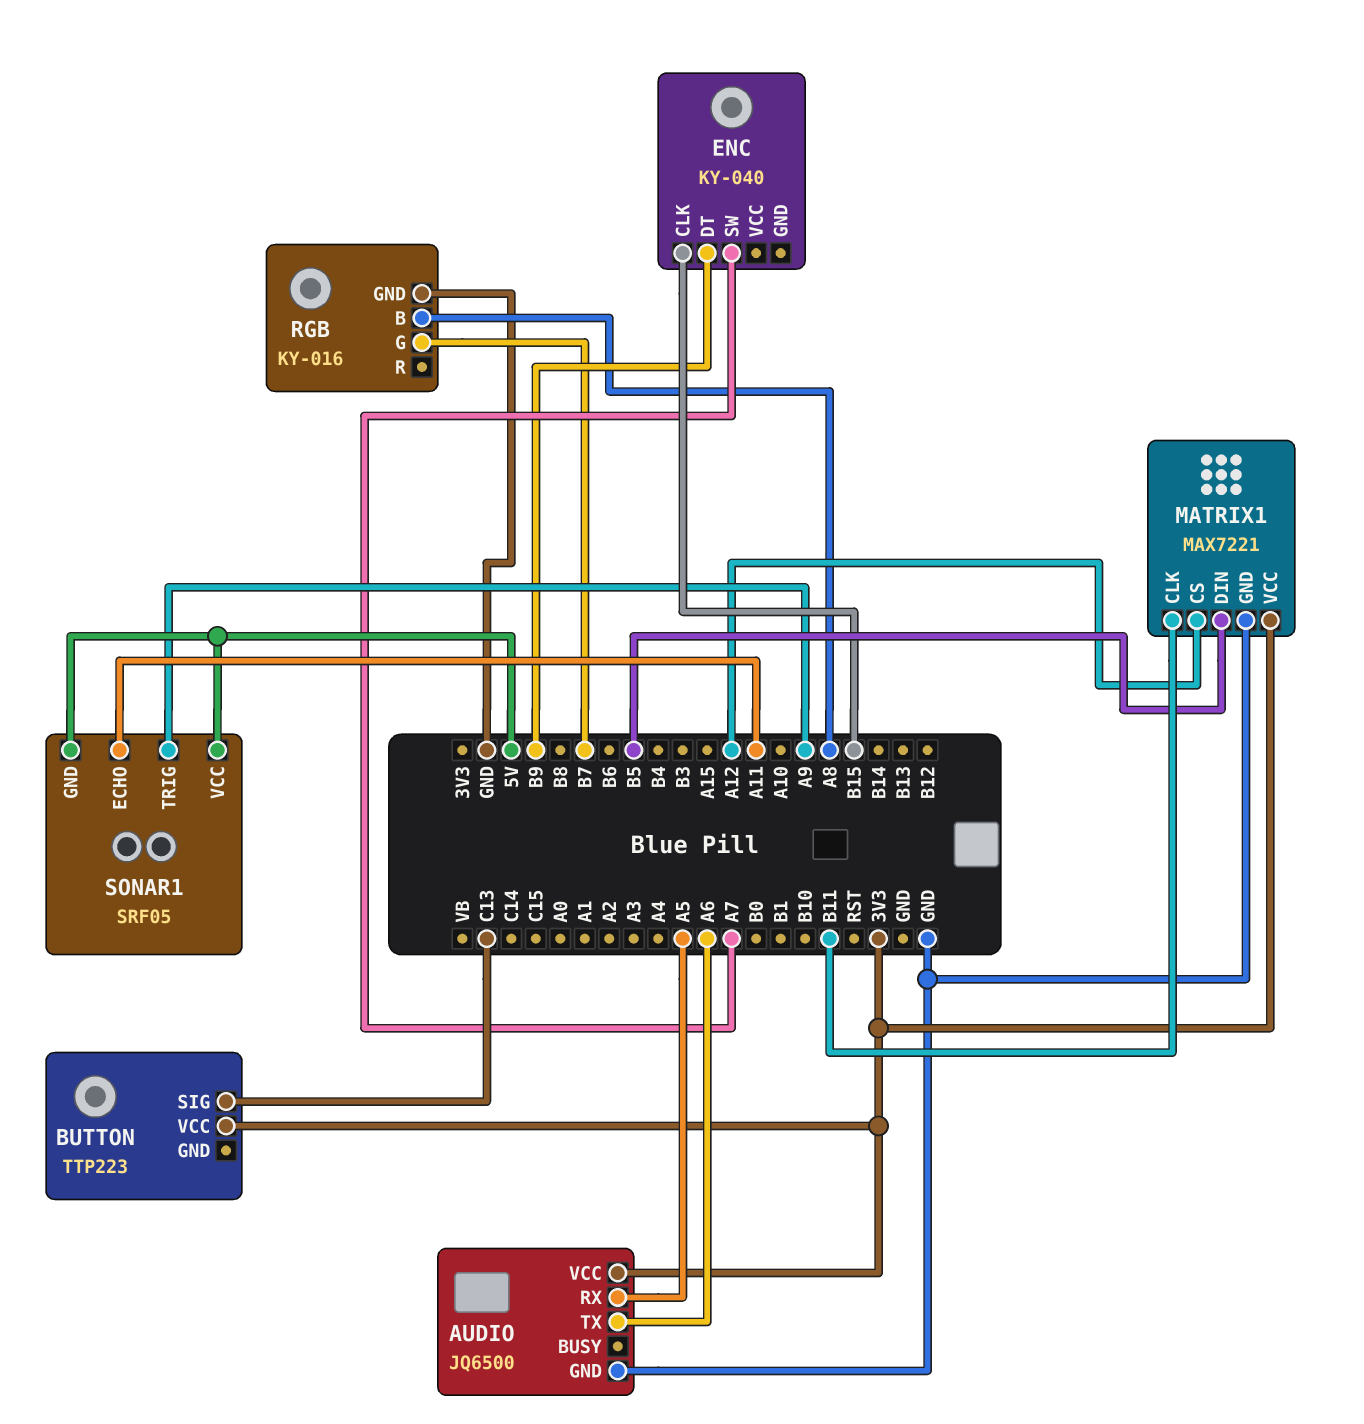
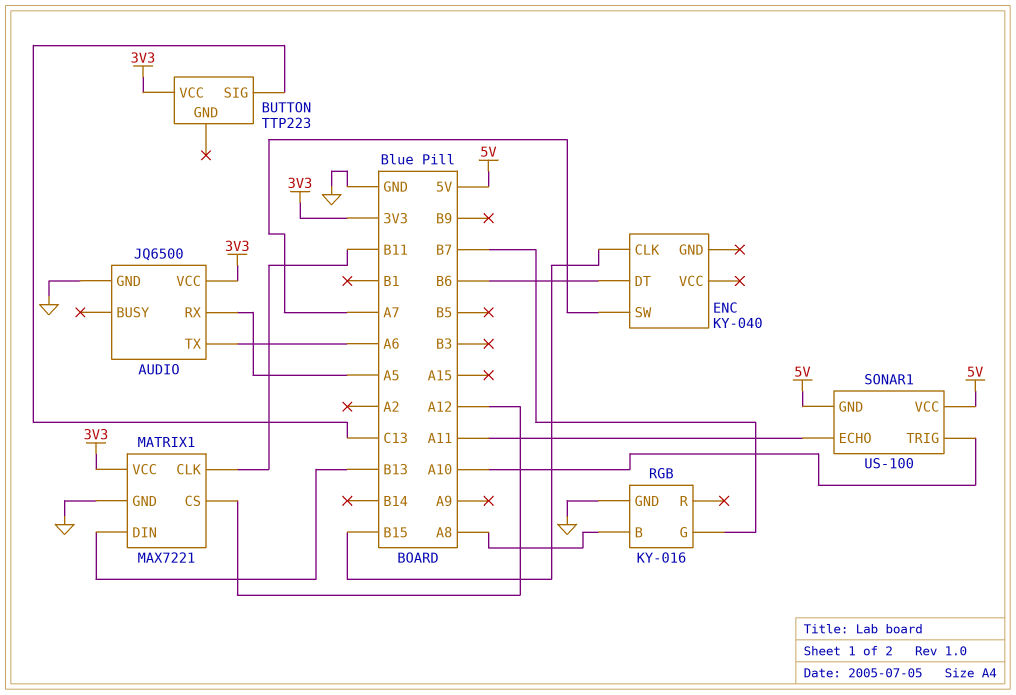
ENC pin DT: B9 -> B6
MATRIX1 pin DIN: B5 -> B13
SONAR1: SRF05 -> US-100
SONAR1 pin TRIG: A9 -> A10

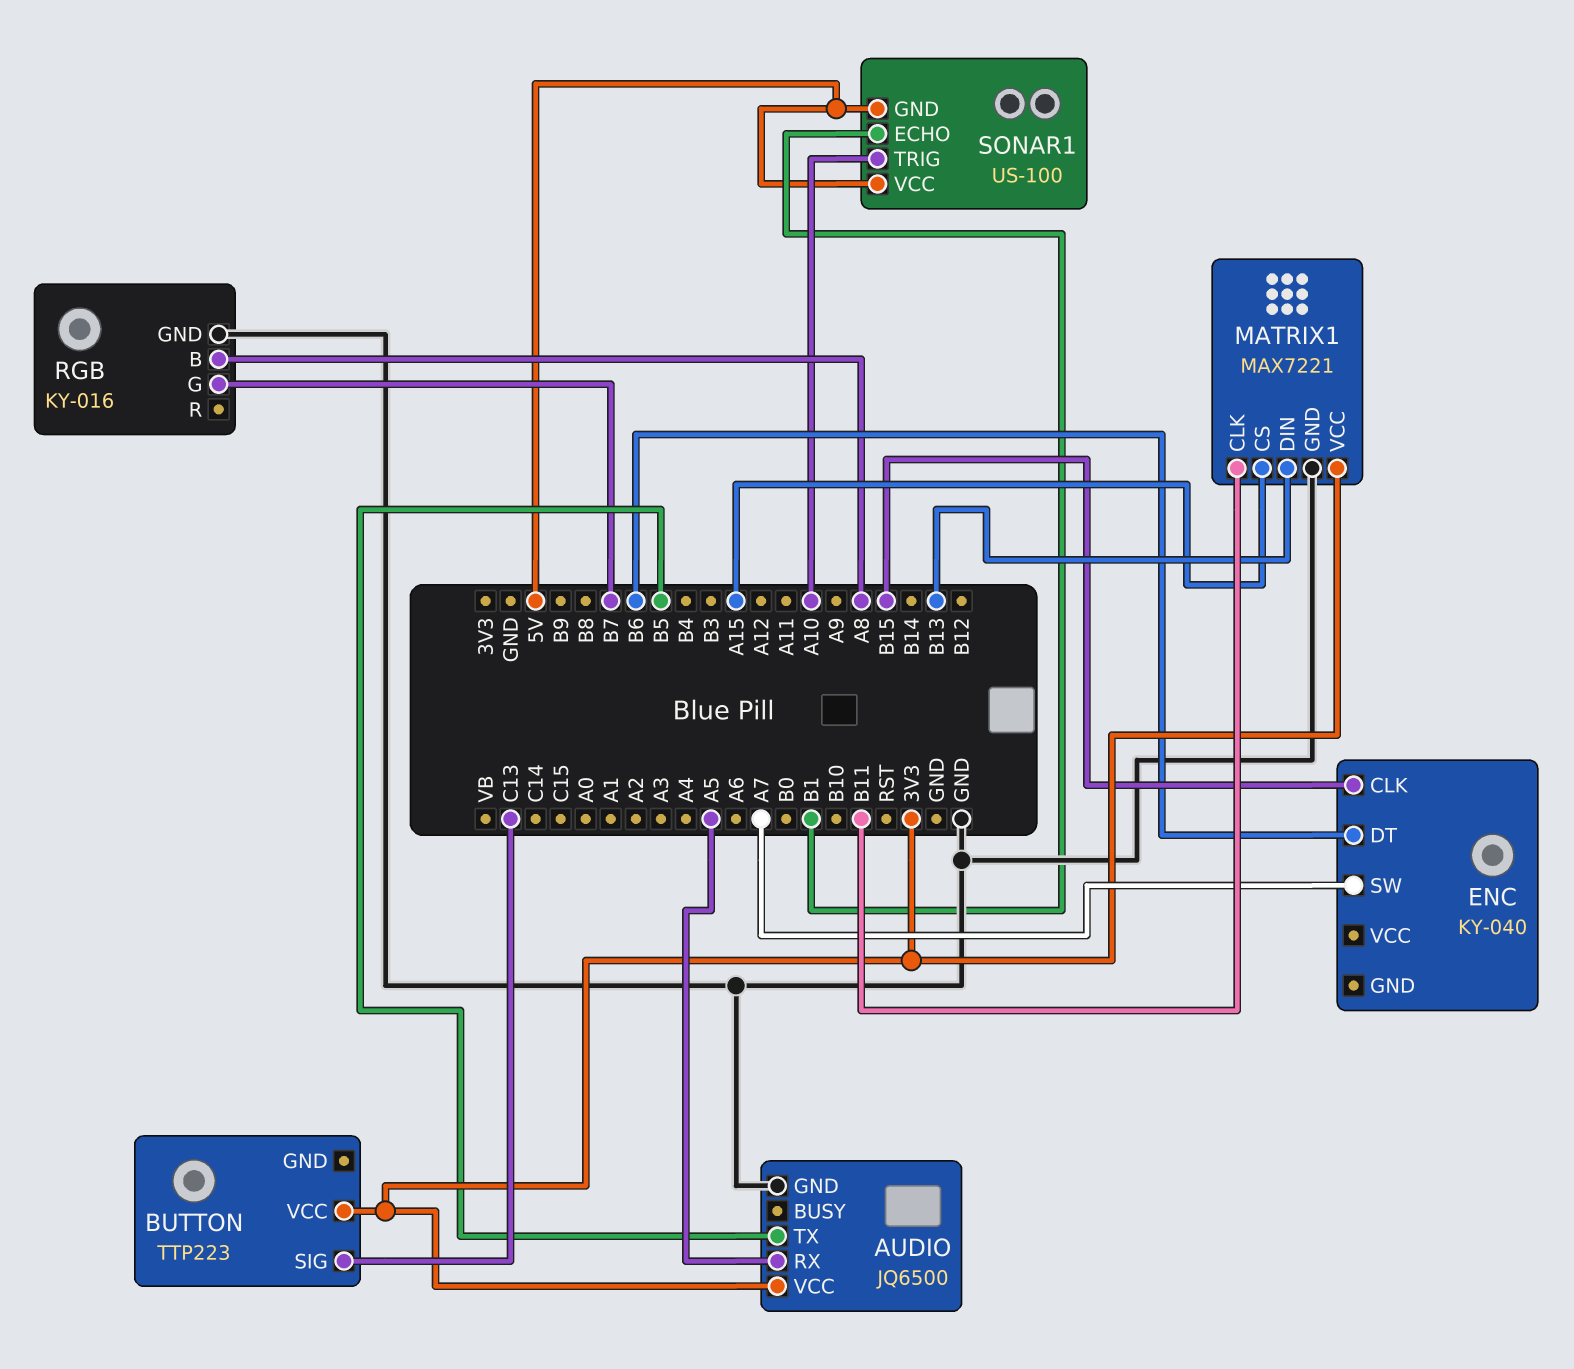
AUDIO pin TX: A6 -> B5
MATRIX1 pin CS: A12 -> A15
SONAR1 pin ECHO: A11 -> B1

